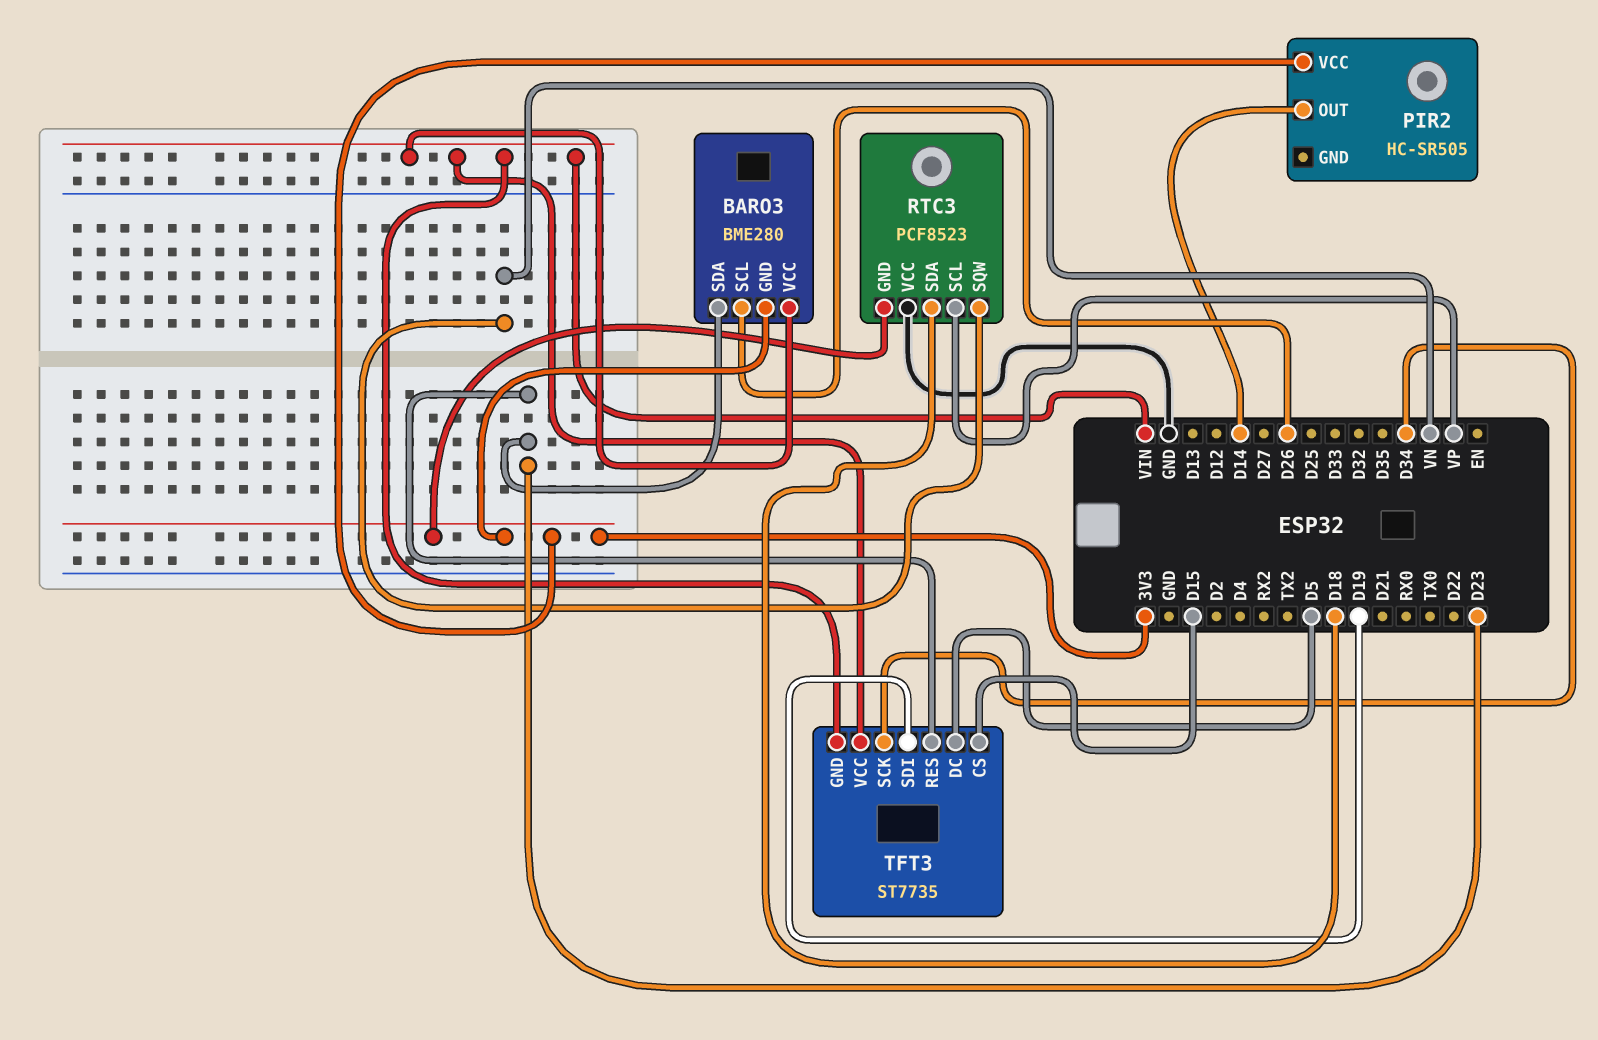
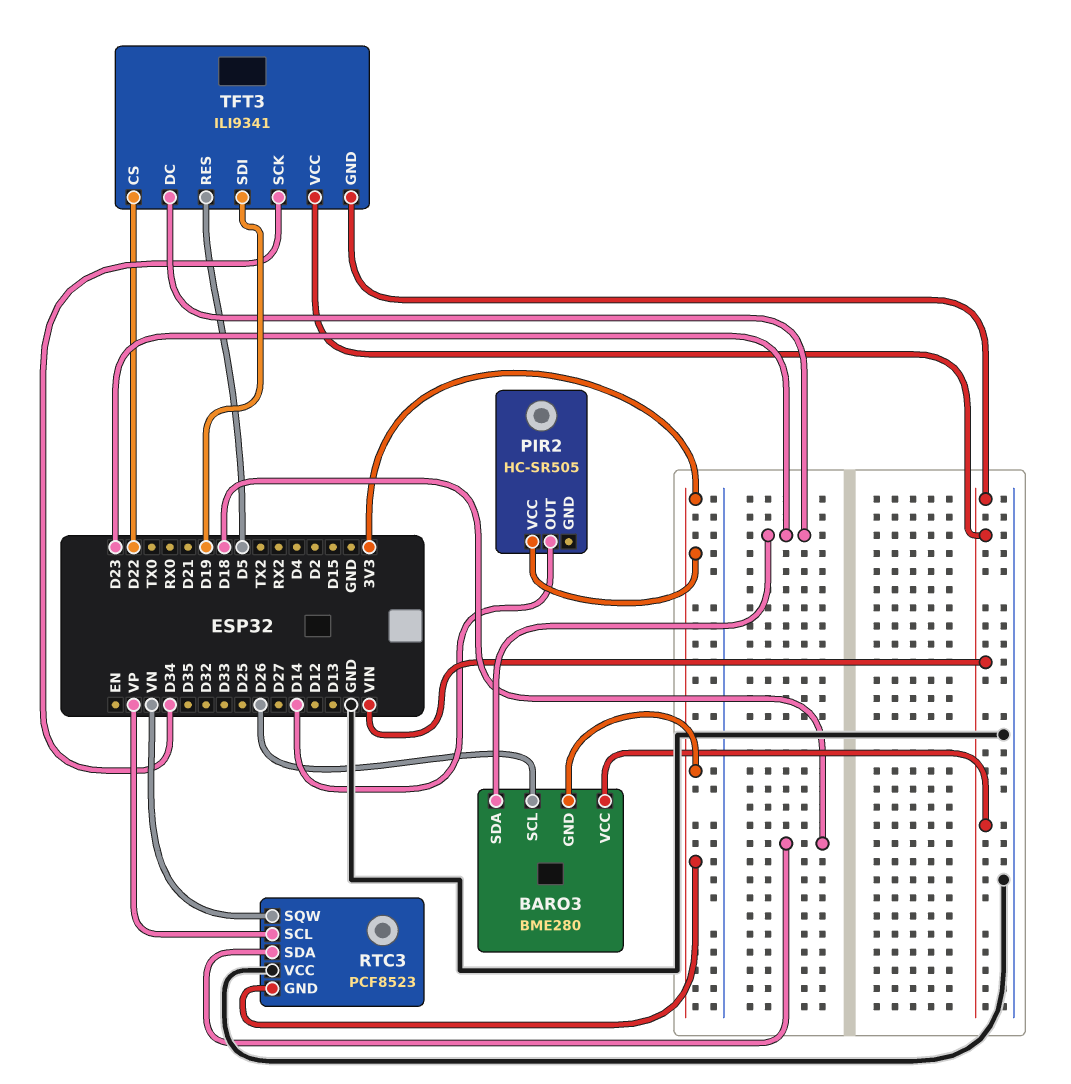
TFT3: ST7735 -> ILI9341
TFT3 pin CS: D15 -> D22
TFT3 pin DC: D5 -> D23
TFT3 pin RES: D23 -> D5

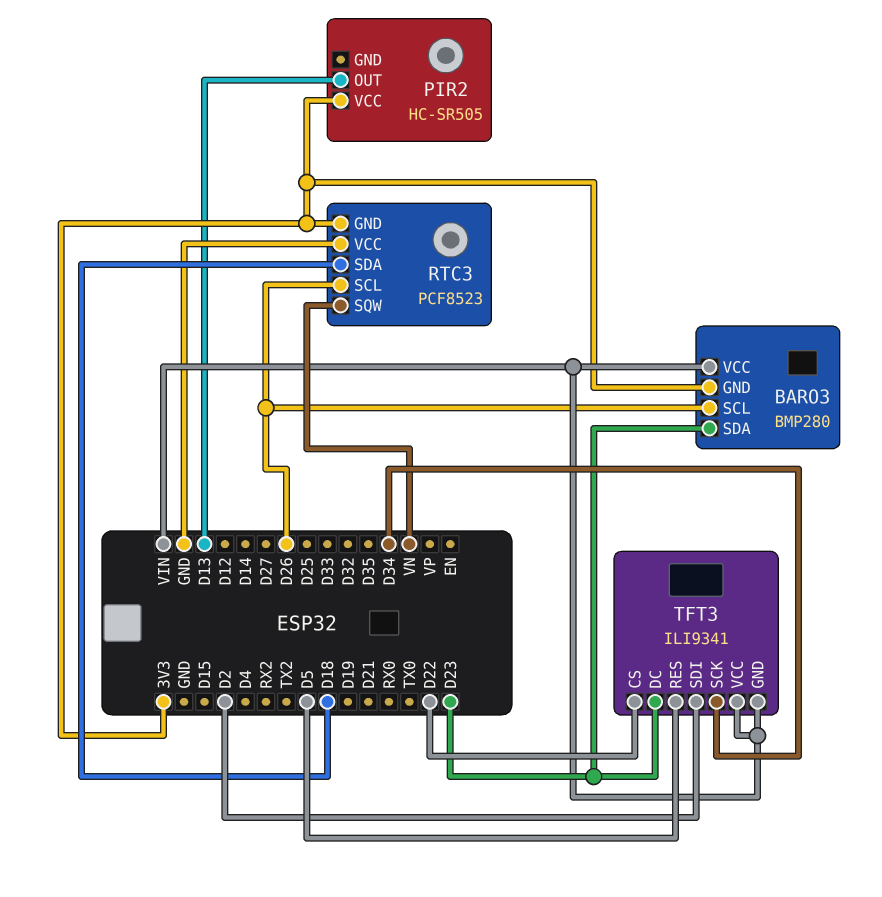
BARO3: BME280 -> BMP280
PIR2 pin OUT: D14 -> D13
RTC3 pin SCL: VP -> D26
TFT3 pin SDI: D19 -> D2

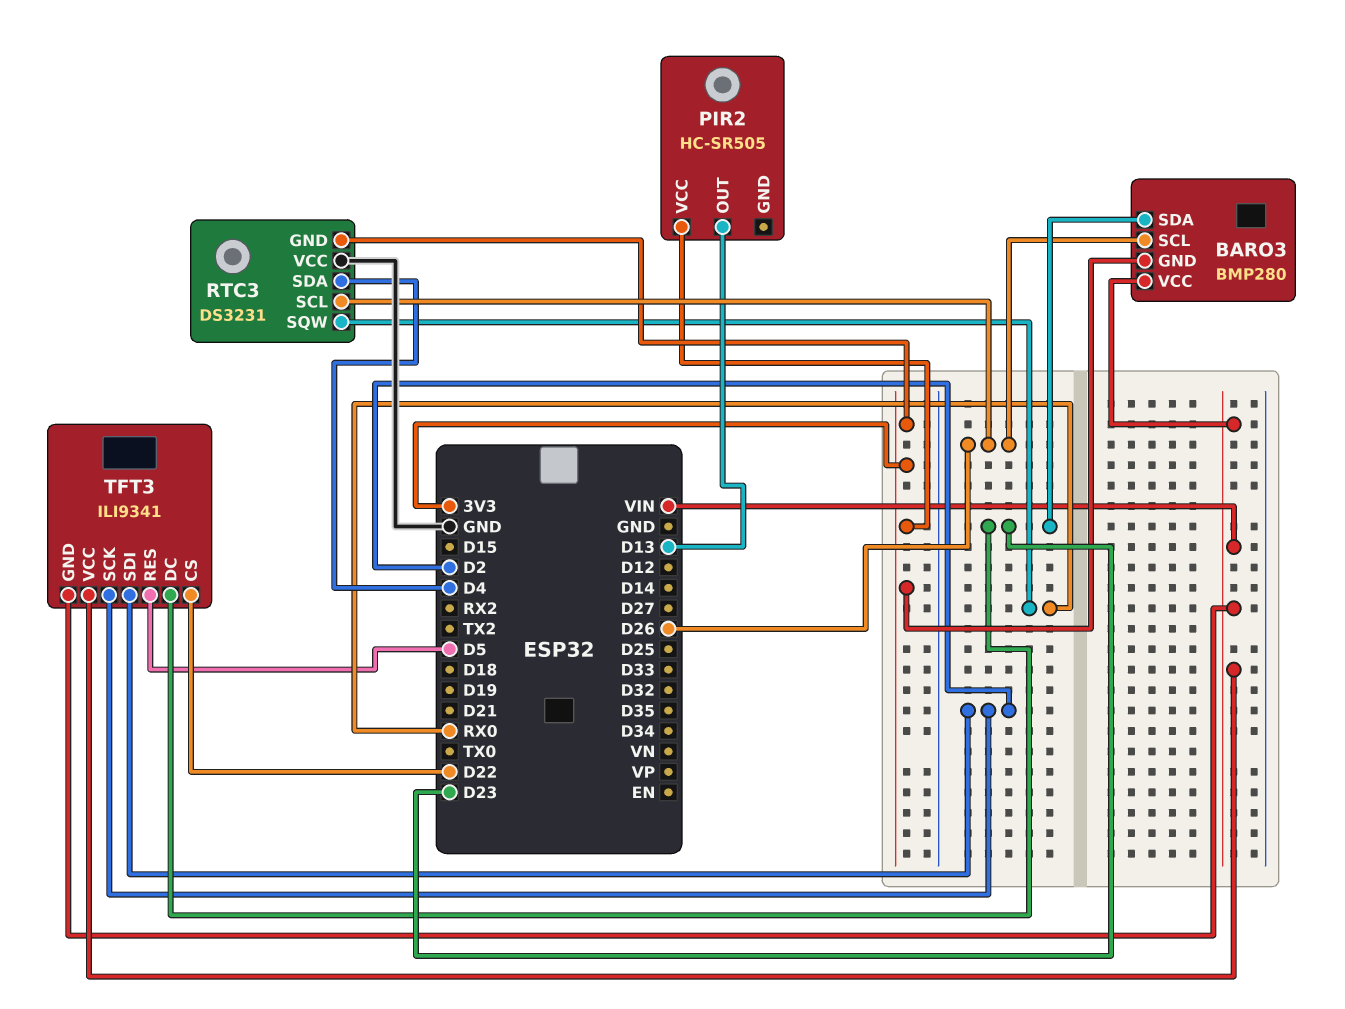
RTC3: PCF8523 -> DS3231
RTC3 pin SDA: D18 -> D4
RTC3 pin SQW: VN -> RX0
TFT3 pin SCK: D34 -> D2

